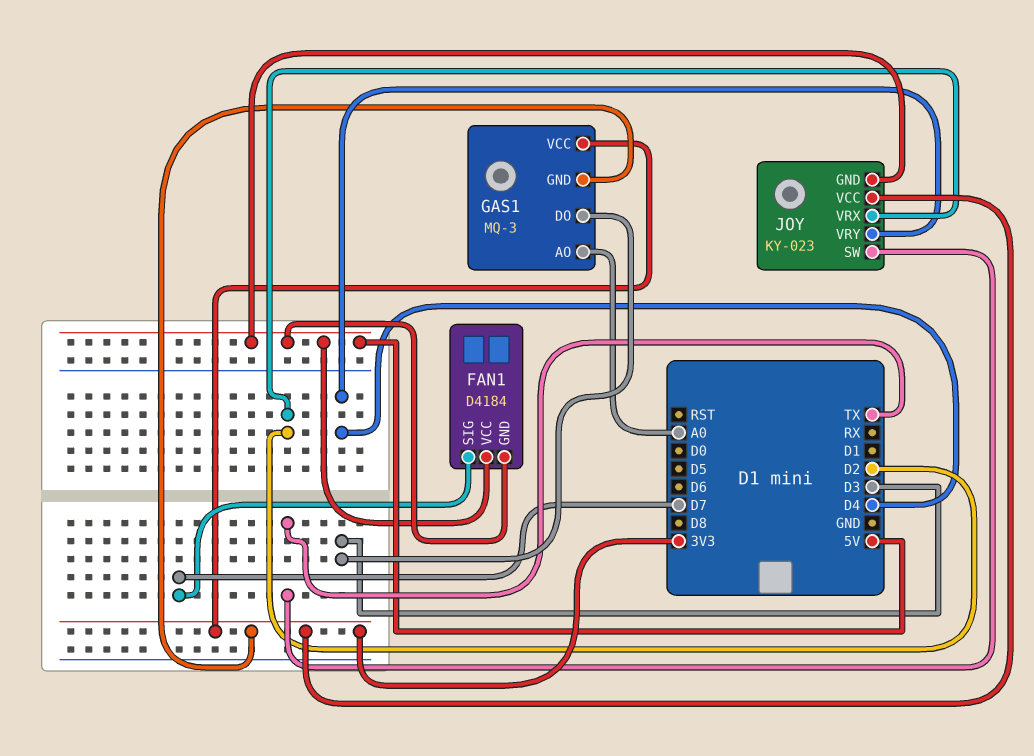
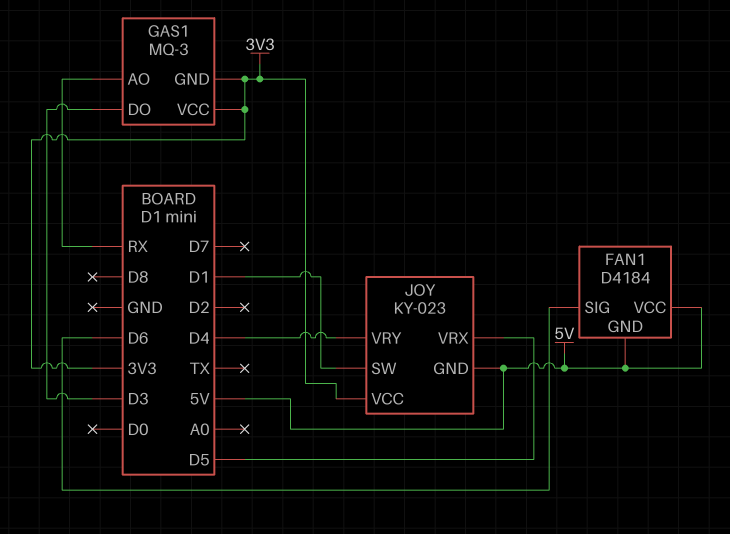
FAN1 pin SIG: D7 -> D6
GAS1 pin AO: A0 -> RX
JOY pin SW: TX -> D1
JOY pin VRX: D2 -> D5

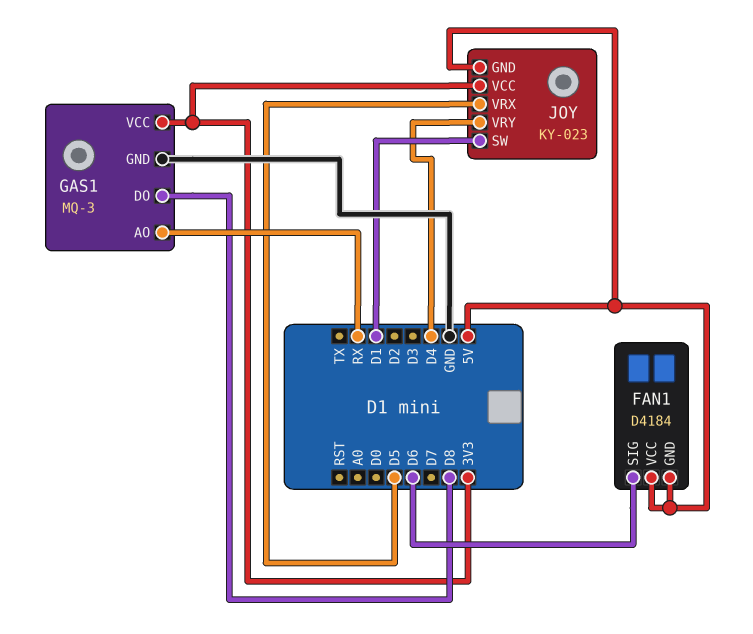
GAS1 pin DO: D3 -> D8
GAS1 pin GND: 3V3 -> GND

